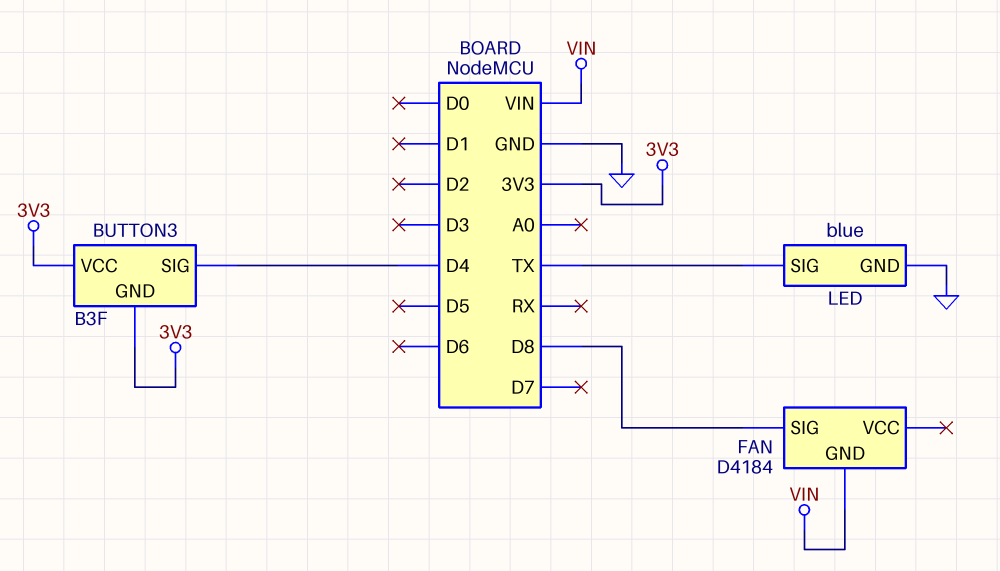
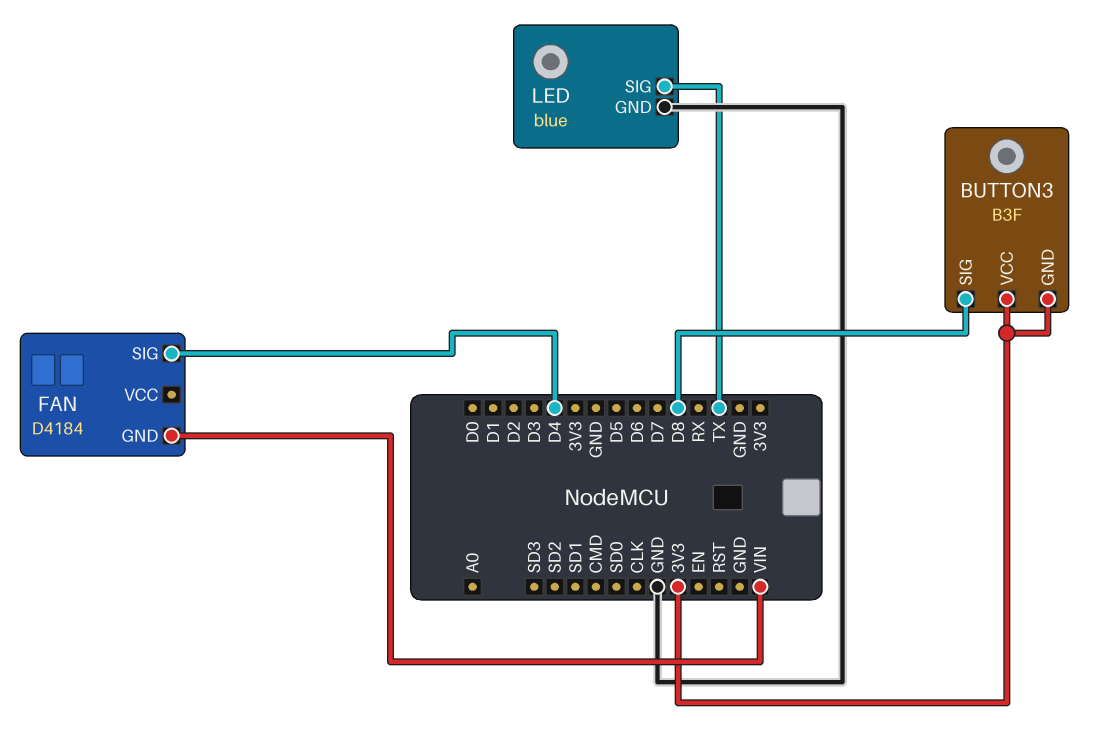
BUTTON3 pin SIG: D4 -> D8
FAN pin SIG: D8 -> D4

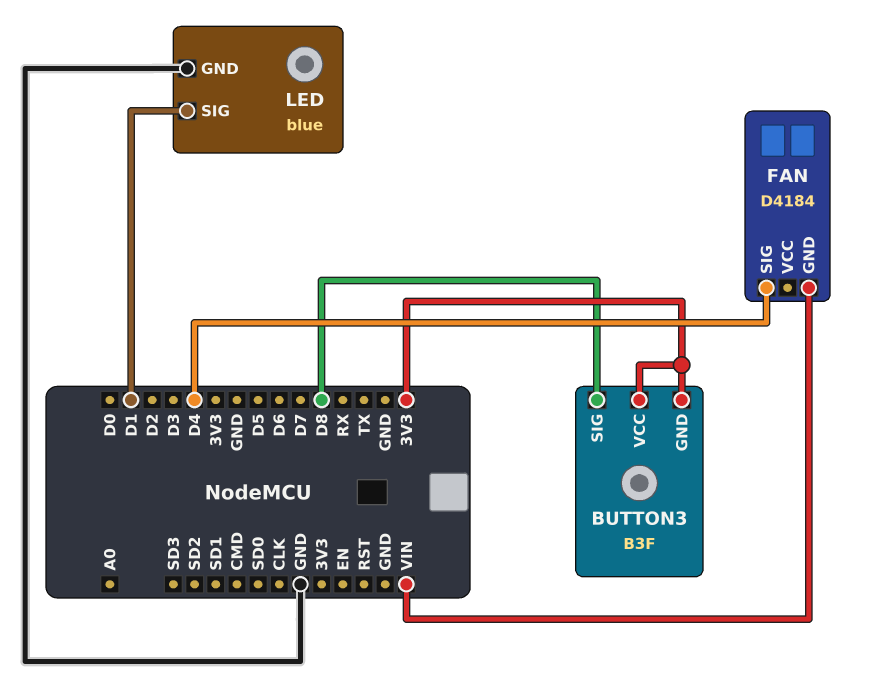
LED pin SIG: TX -> D1

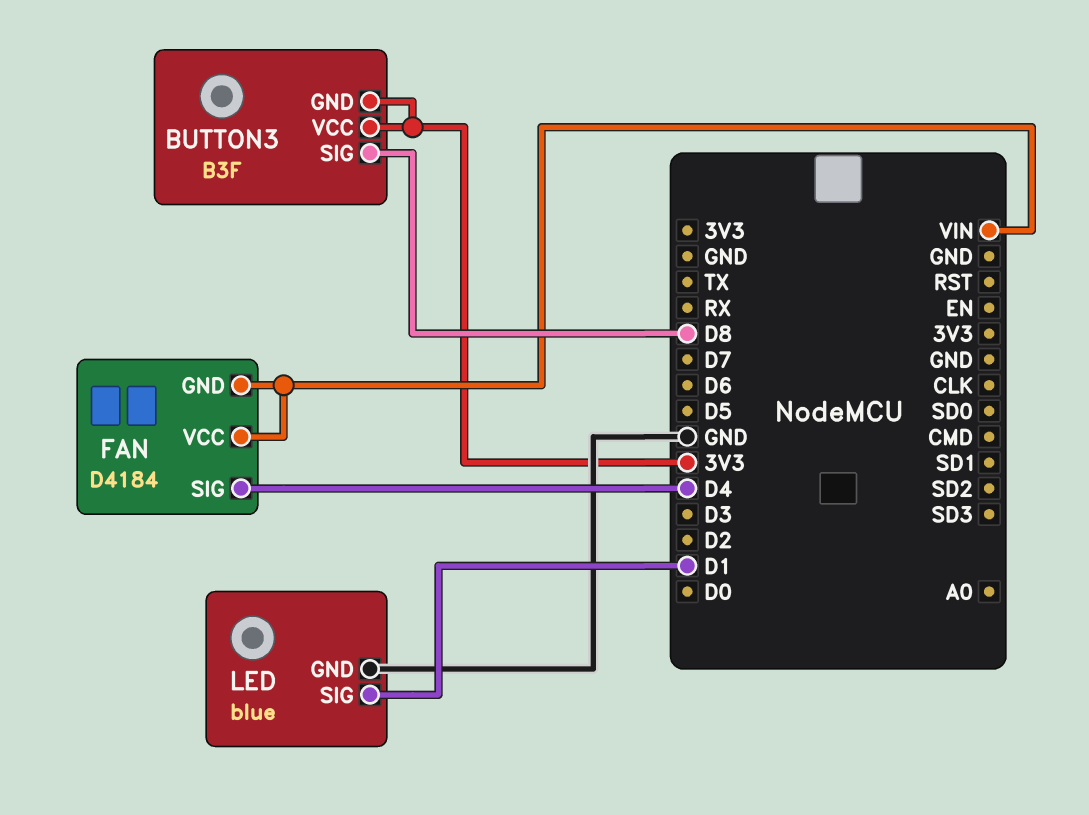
FAN pin VCC: none -> VIN

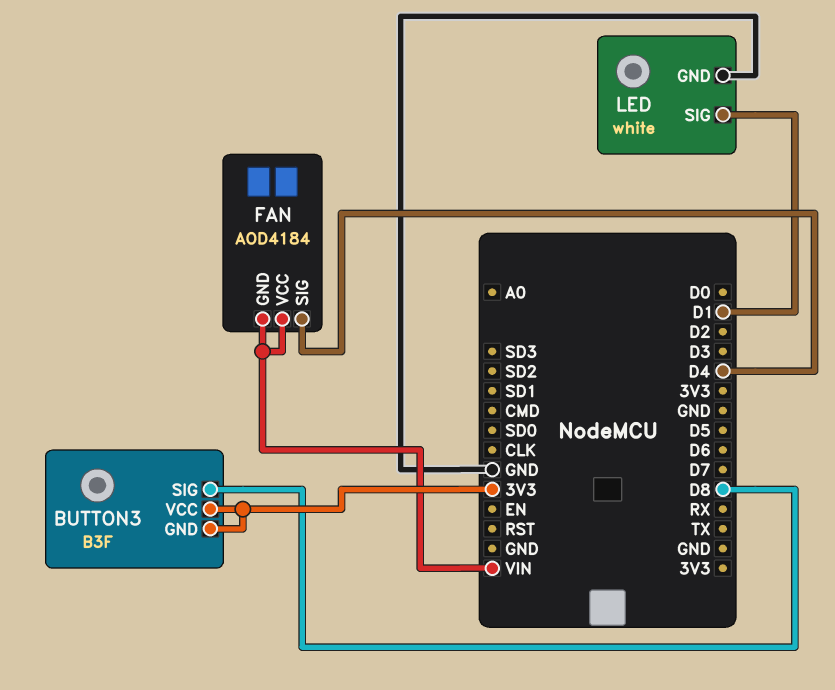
FAN: D4184 -> AOD4184
LED: blue -> white

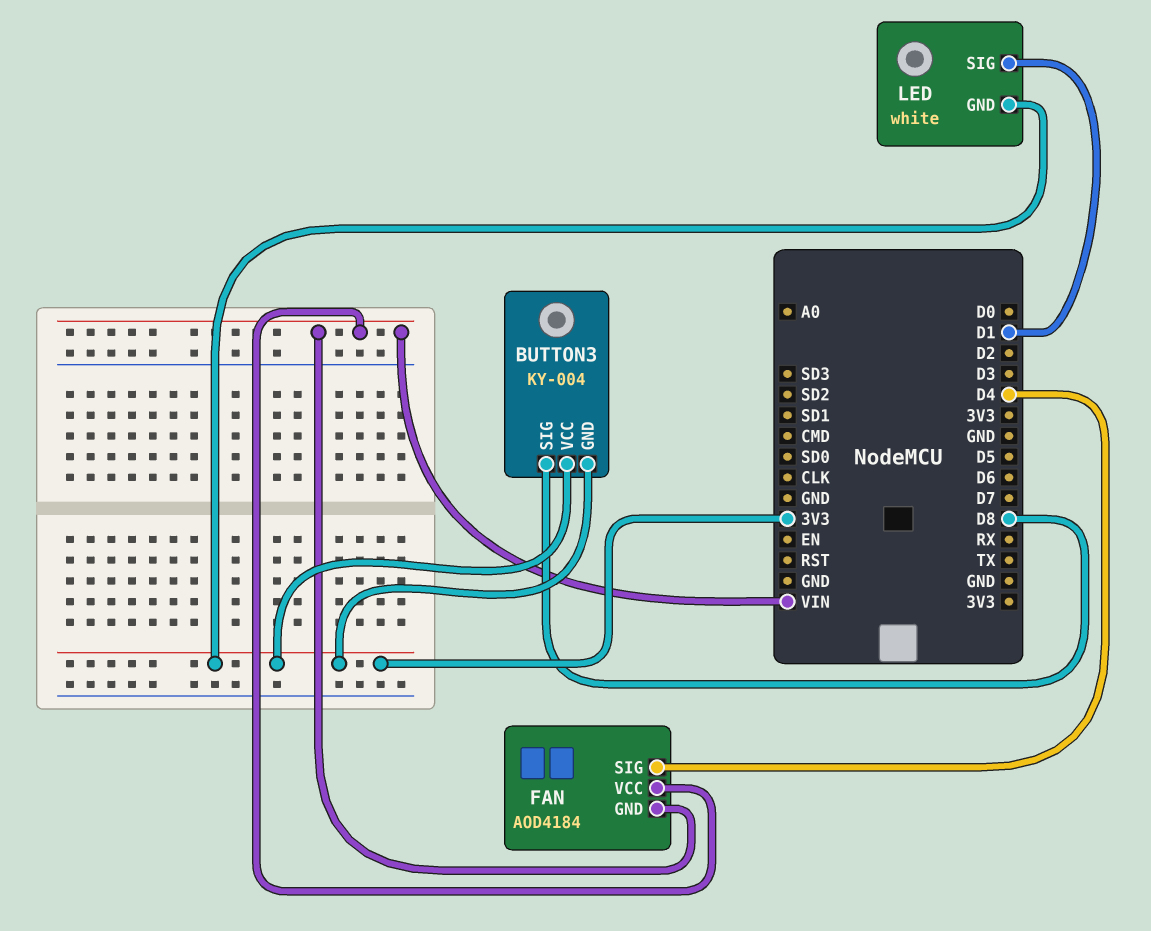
BUTTON3: B3F -> KY-004
LED pin GND: GND -> 3V3

